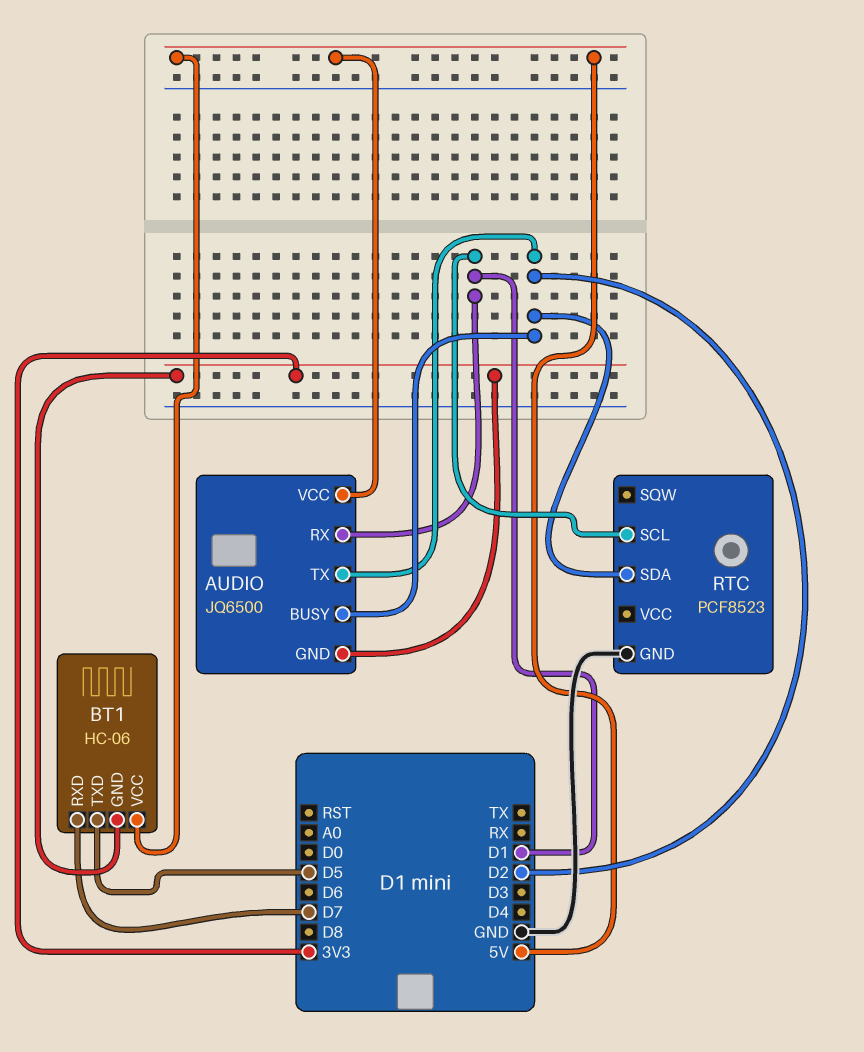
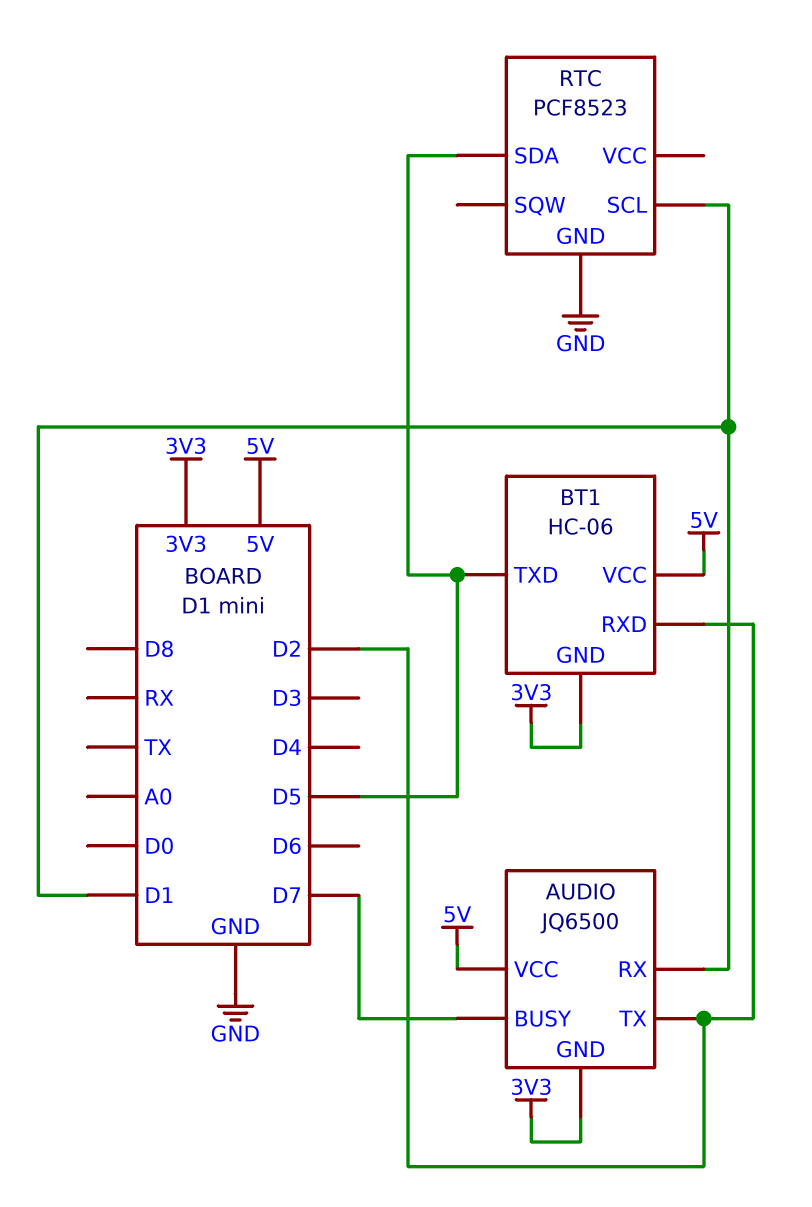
AUDIO pin BUSY: D2 -> D7
BT1 pin RXD: D7 -> D2
RTC pin SDA: D2 -> D5

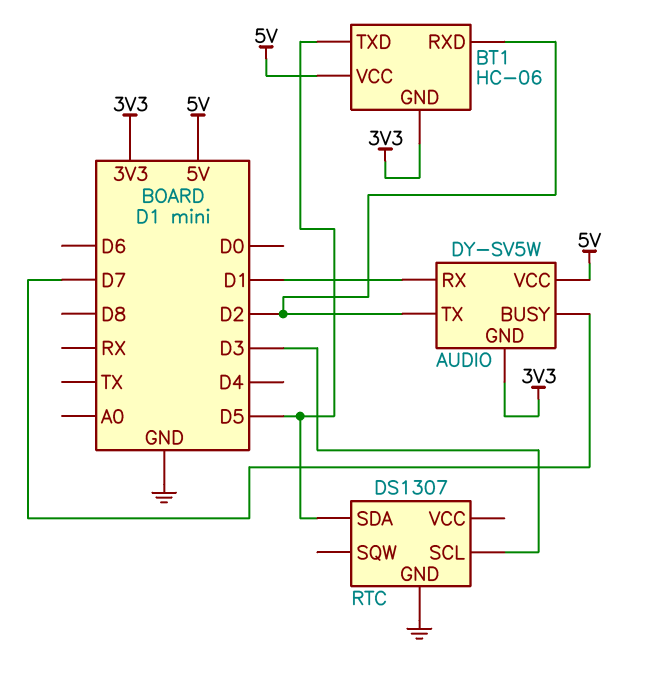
AUDIO: JQ6500 -> DY-SV5W
RTC: PCF8523 -> DS1307
RTC pin SCL: D1 -> D3

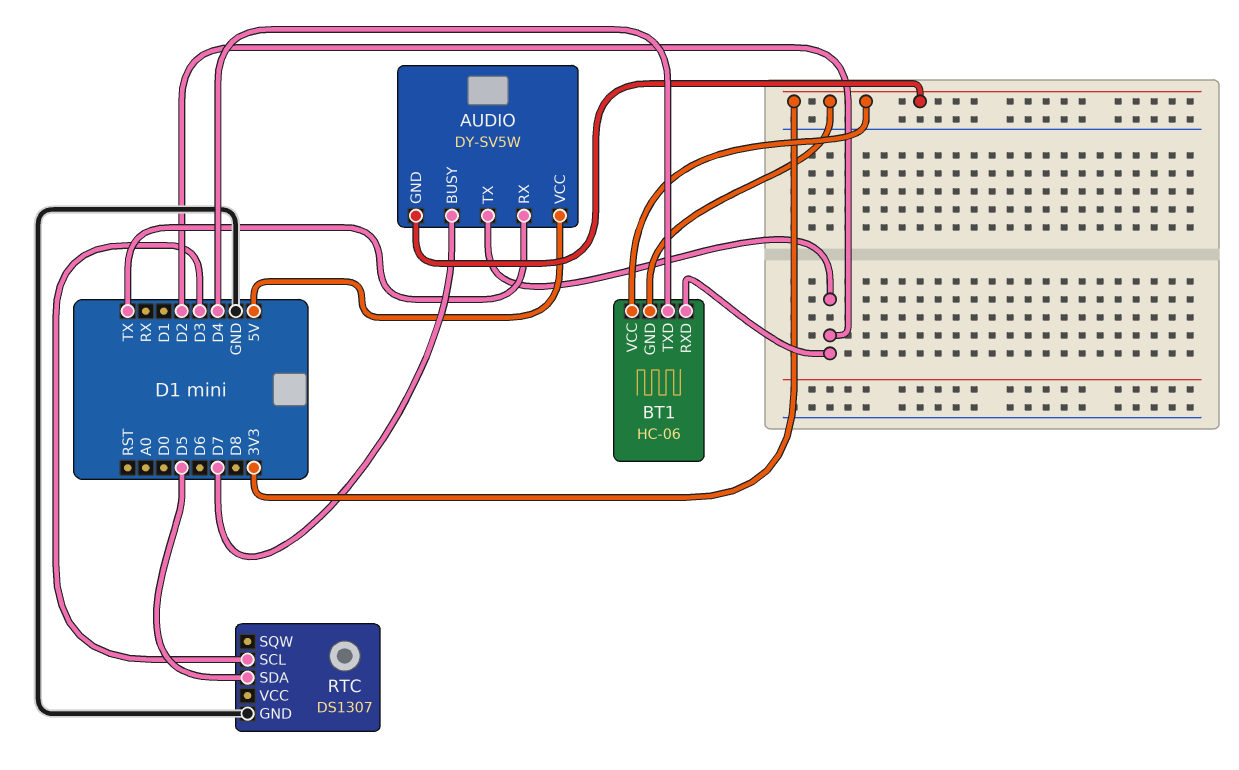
AUDIO pin RX: D1 -> TX
BT1 pin TXD: D5 -> D4
BT1 pin VCC: 5V -> 3V3

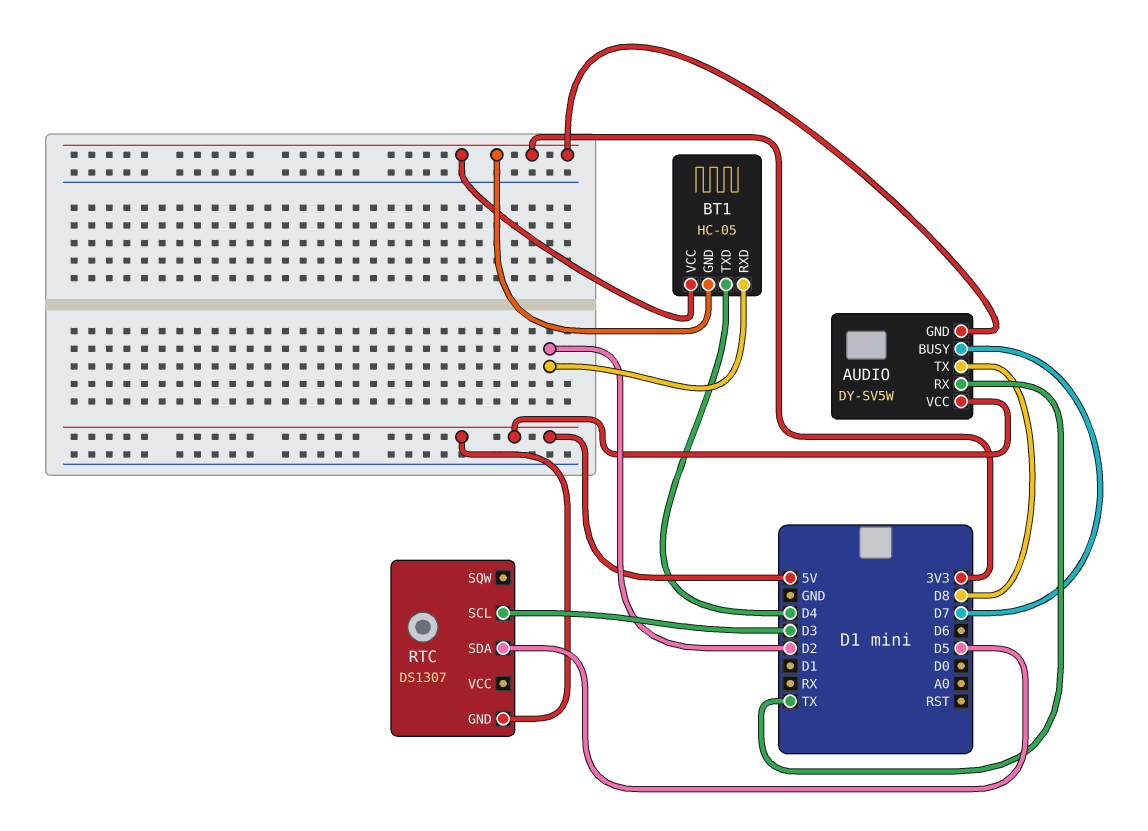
AUDIO pin TX: D2 -> D8
BT1: HC-06 -> HC-05
RTC pin GND: GND -> 5V

